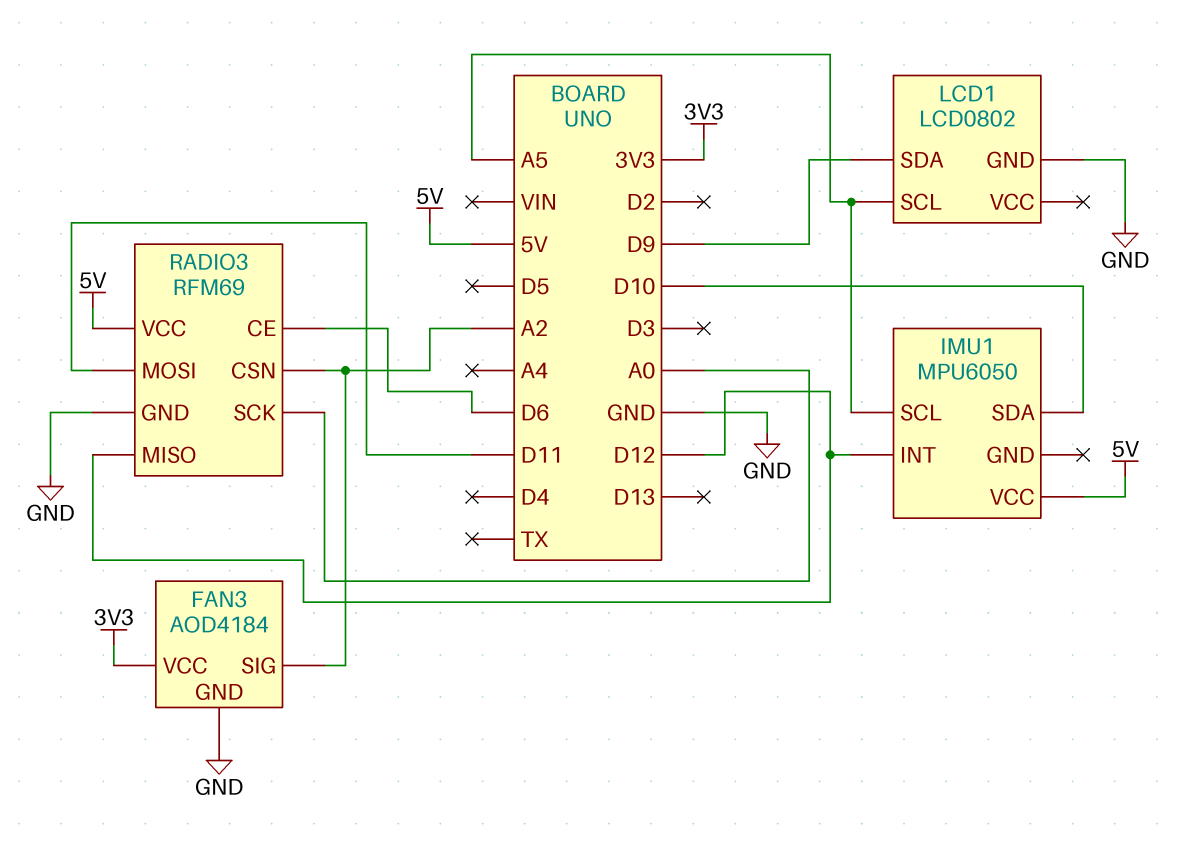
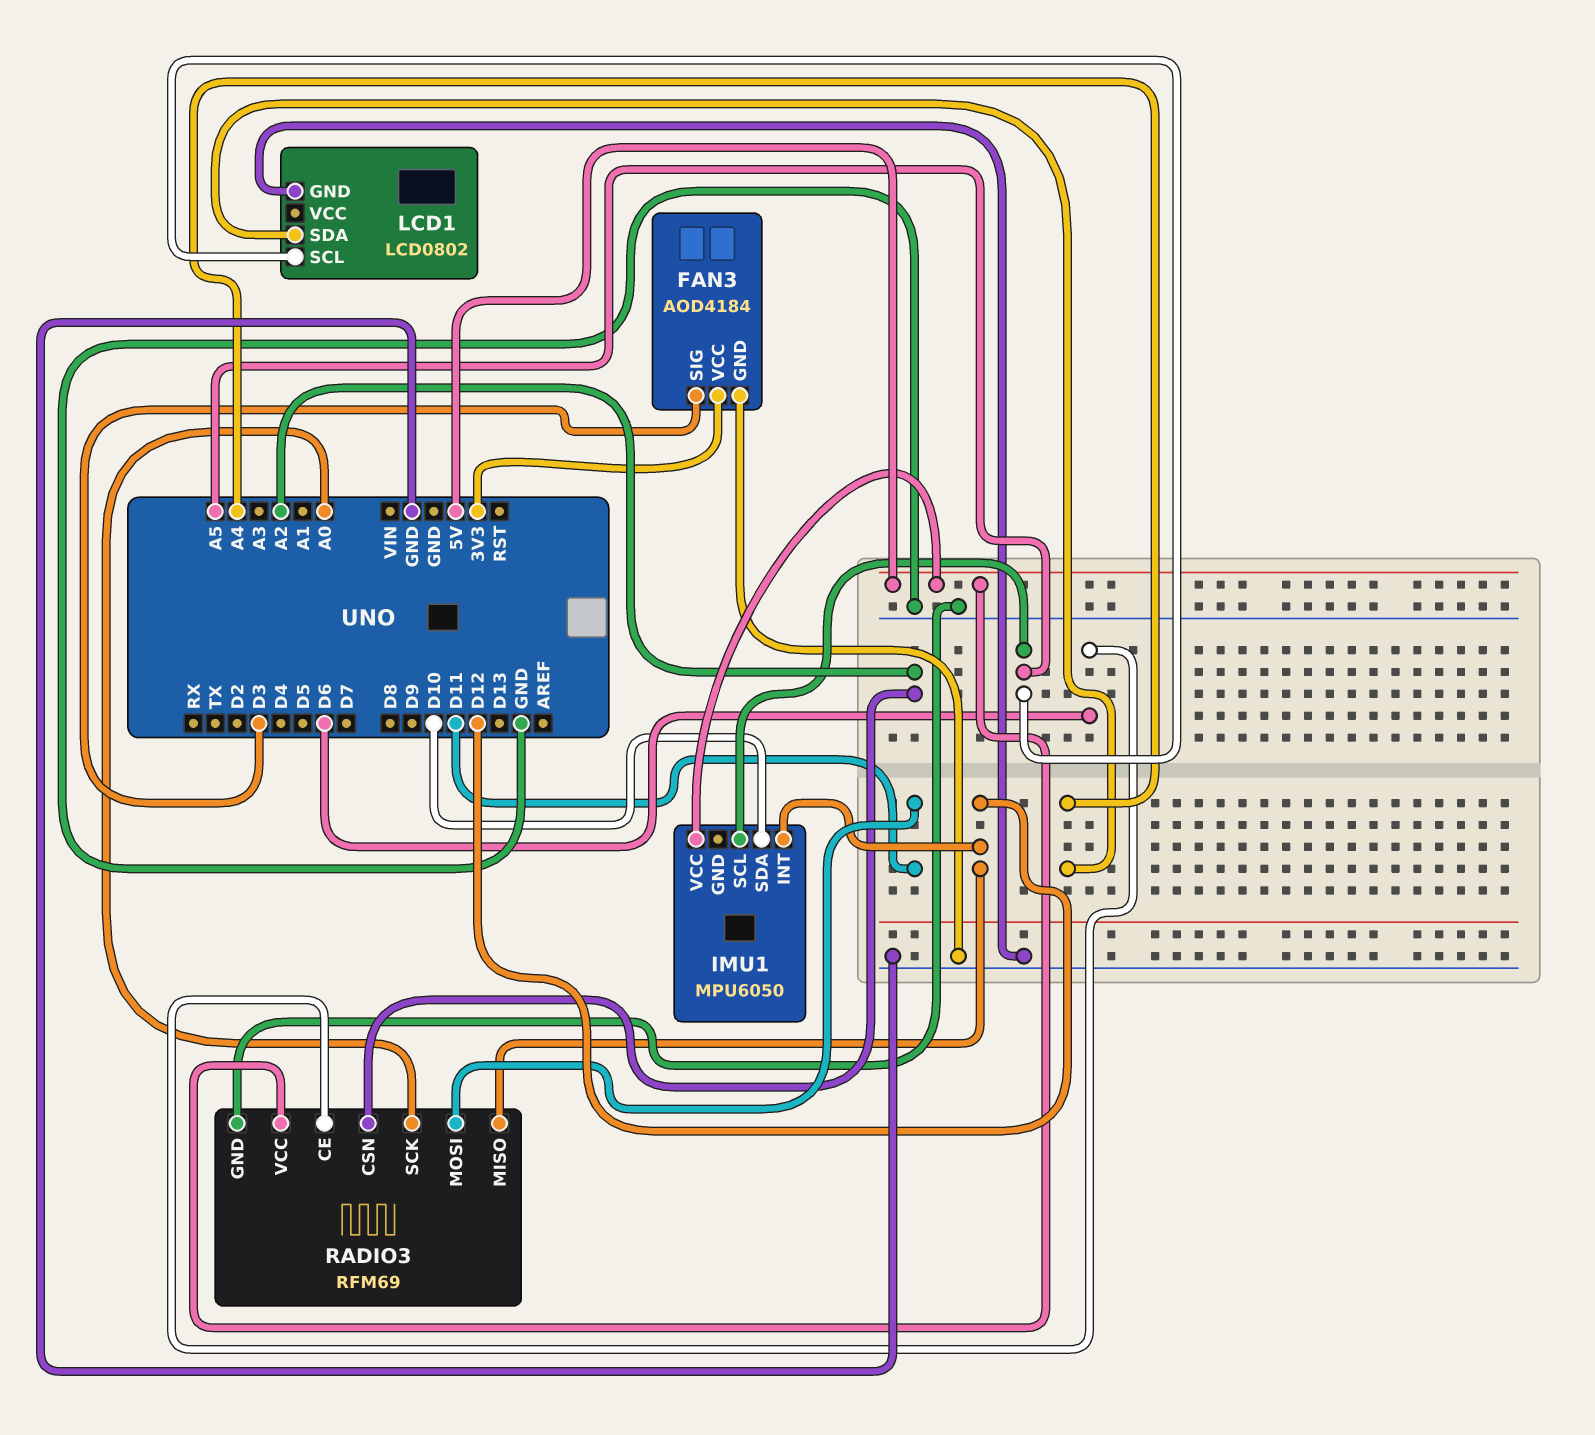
FAN3 pin SIG: A2 -> D3
LCD1 pin SDA: D9 -> A4

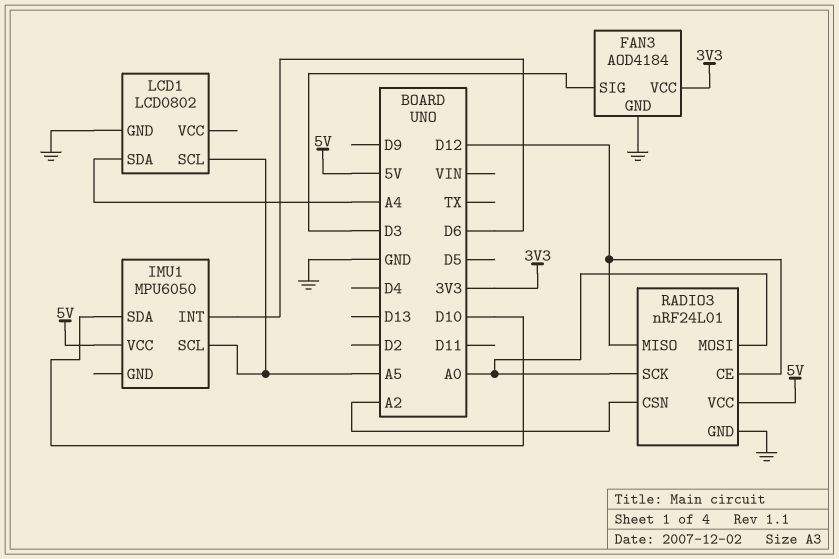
IMU1 pin INT: D12 -> D6
RADIO3: RFM69 -> nRF24L01
RADIO3 pin CE: D6 -> D12
RADIO3 pin MOSI: D11 -> A0

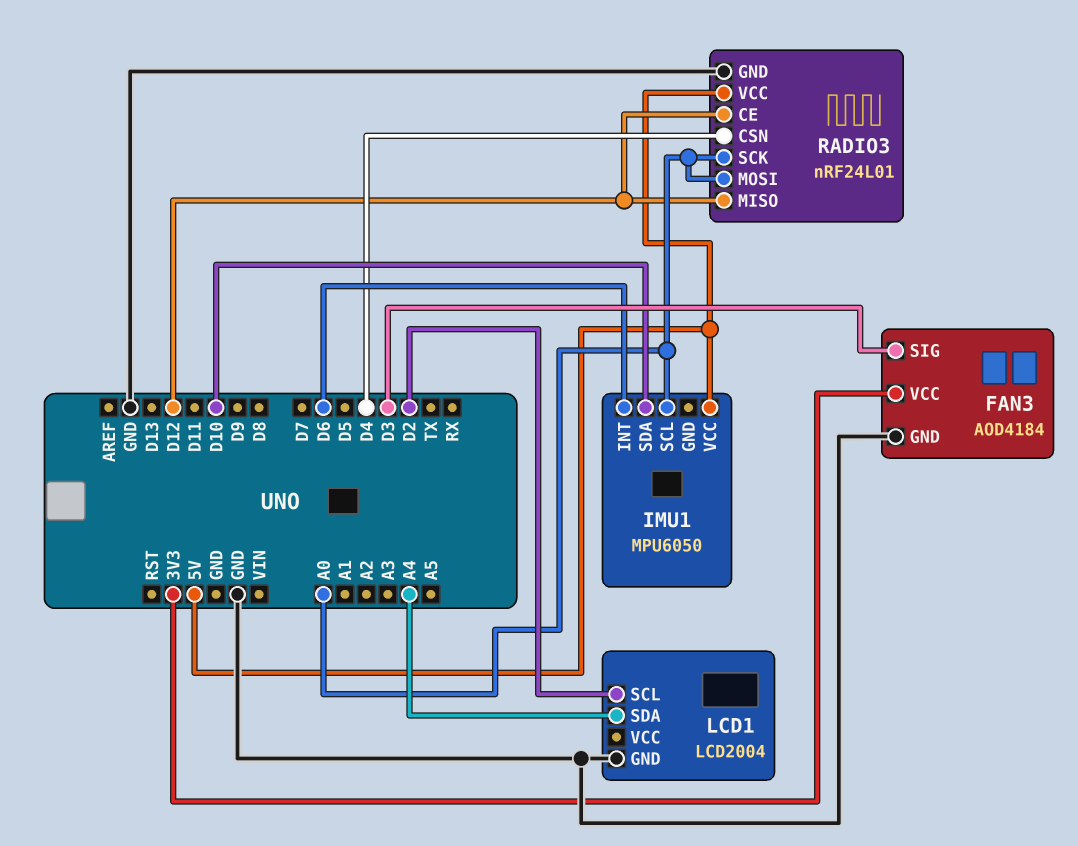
IMU1 pin SCL: A5 -> A0
LCD1: LCD0802 -> LCD2004
LCD1 pin SCL: A5 -> D2
RADIO3 pin CSN: A2 -> D4

